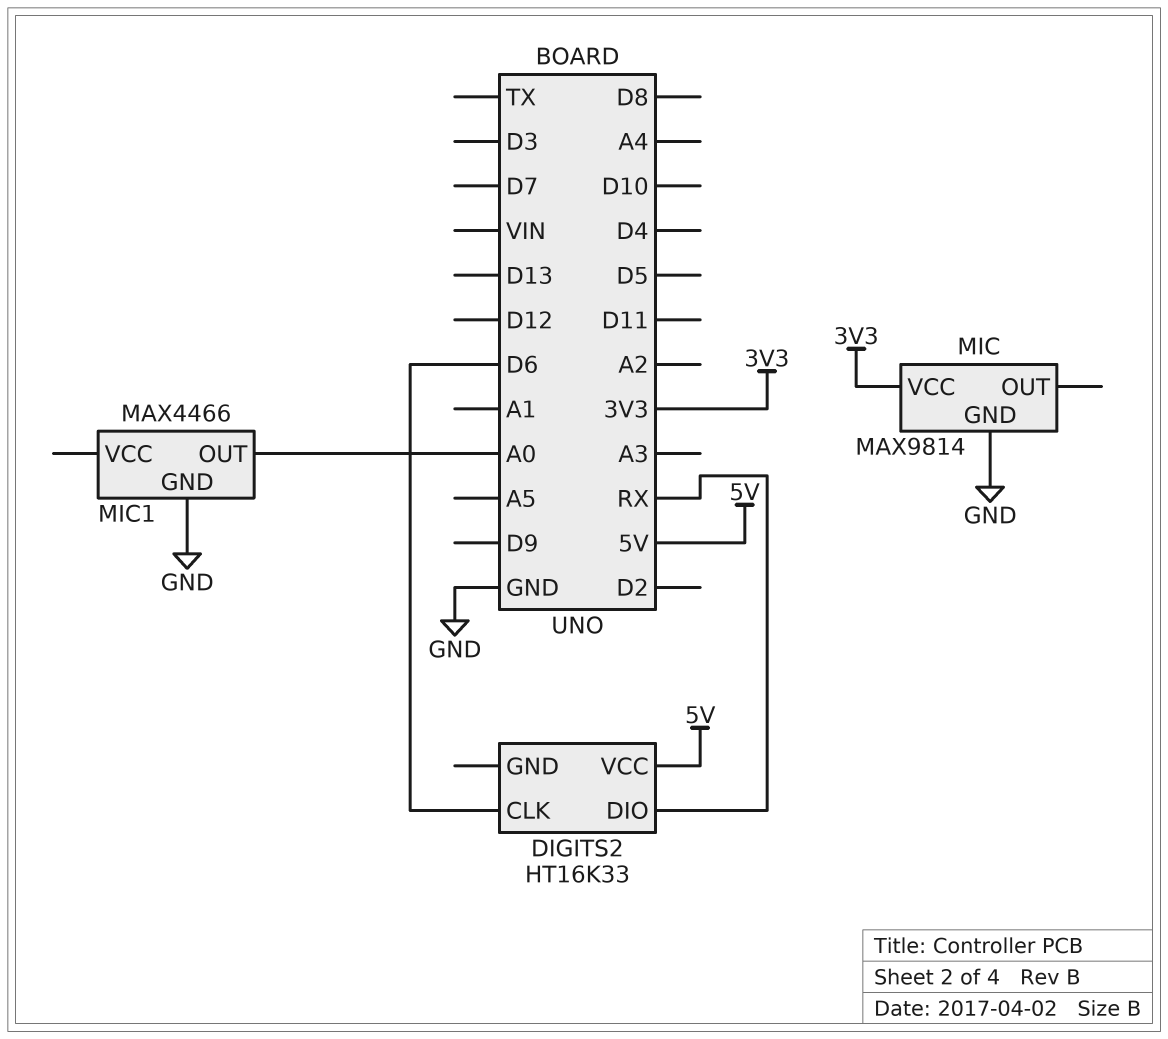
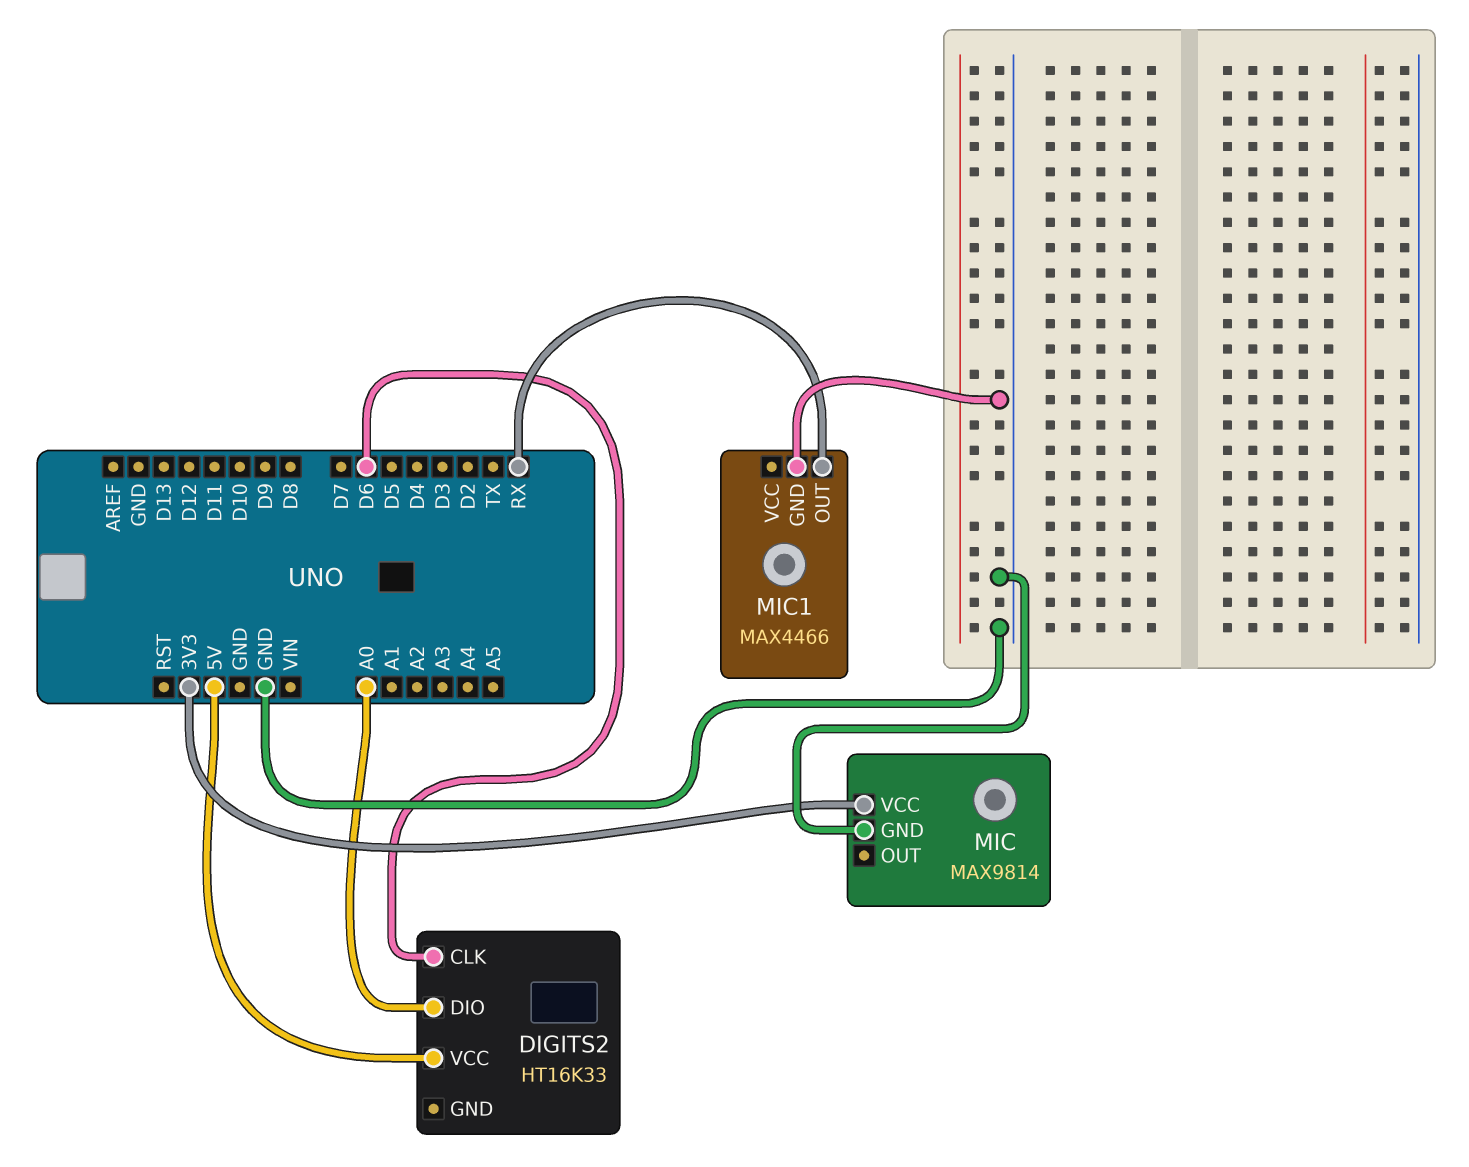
DIGITS2 pin DIO: RX -> A0
MIC1 pin OUT: A0 -> RX

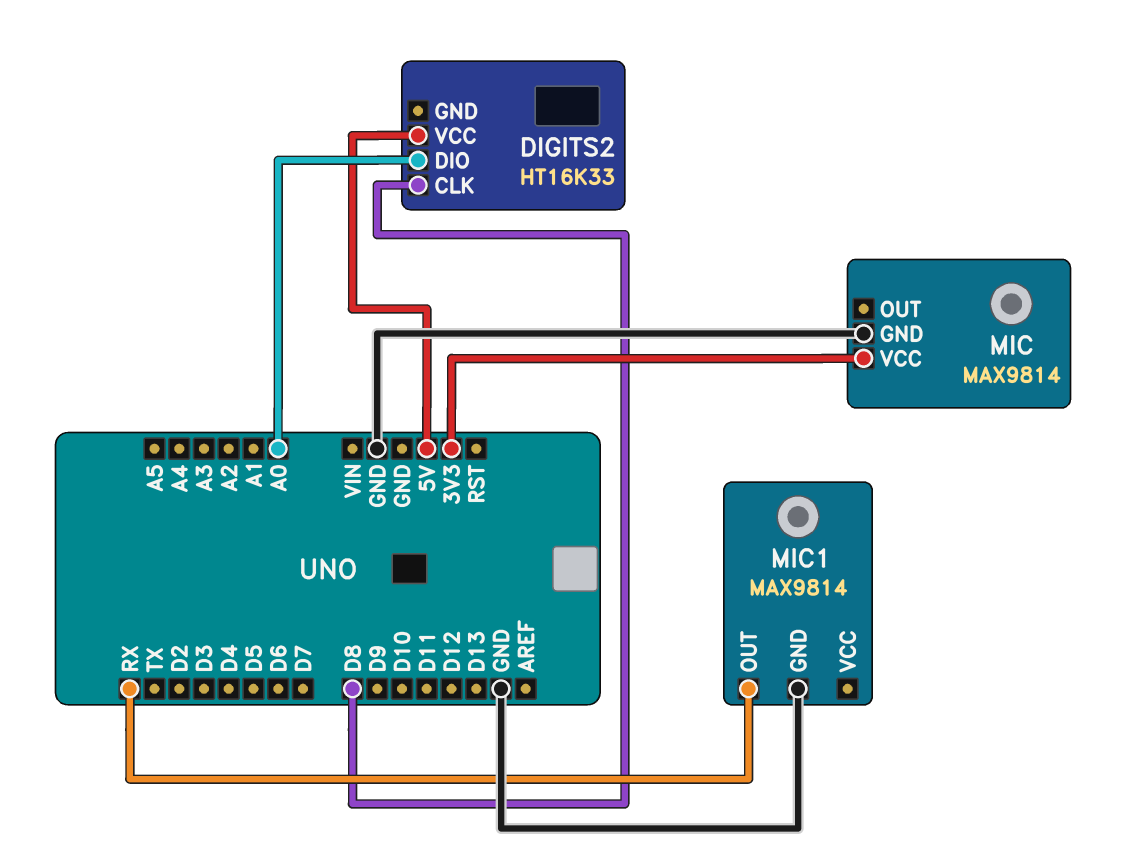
DIGITS2 pin CLK: D6 -> D8
MIC1: MAX4466 -> MAX9814

